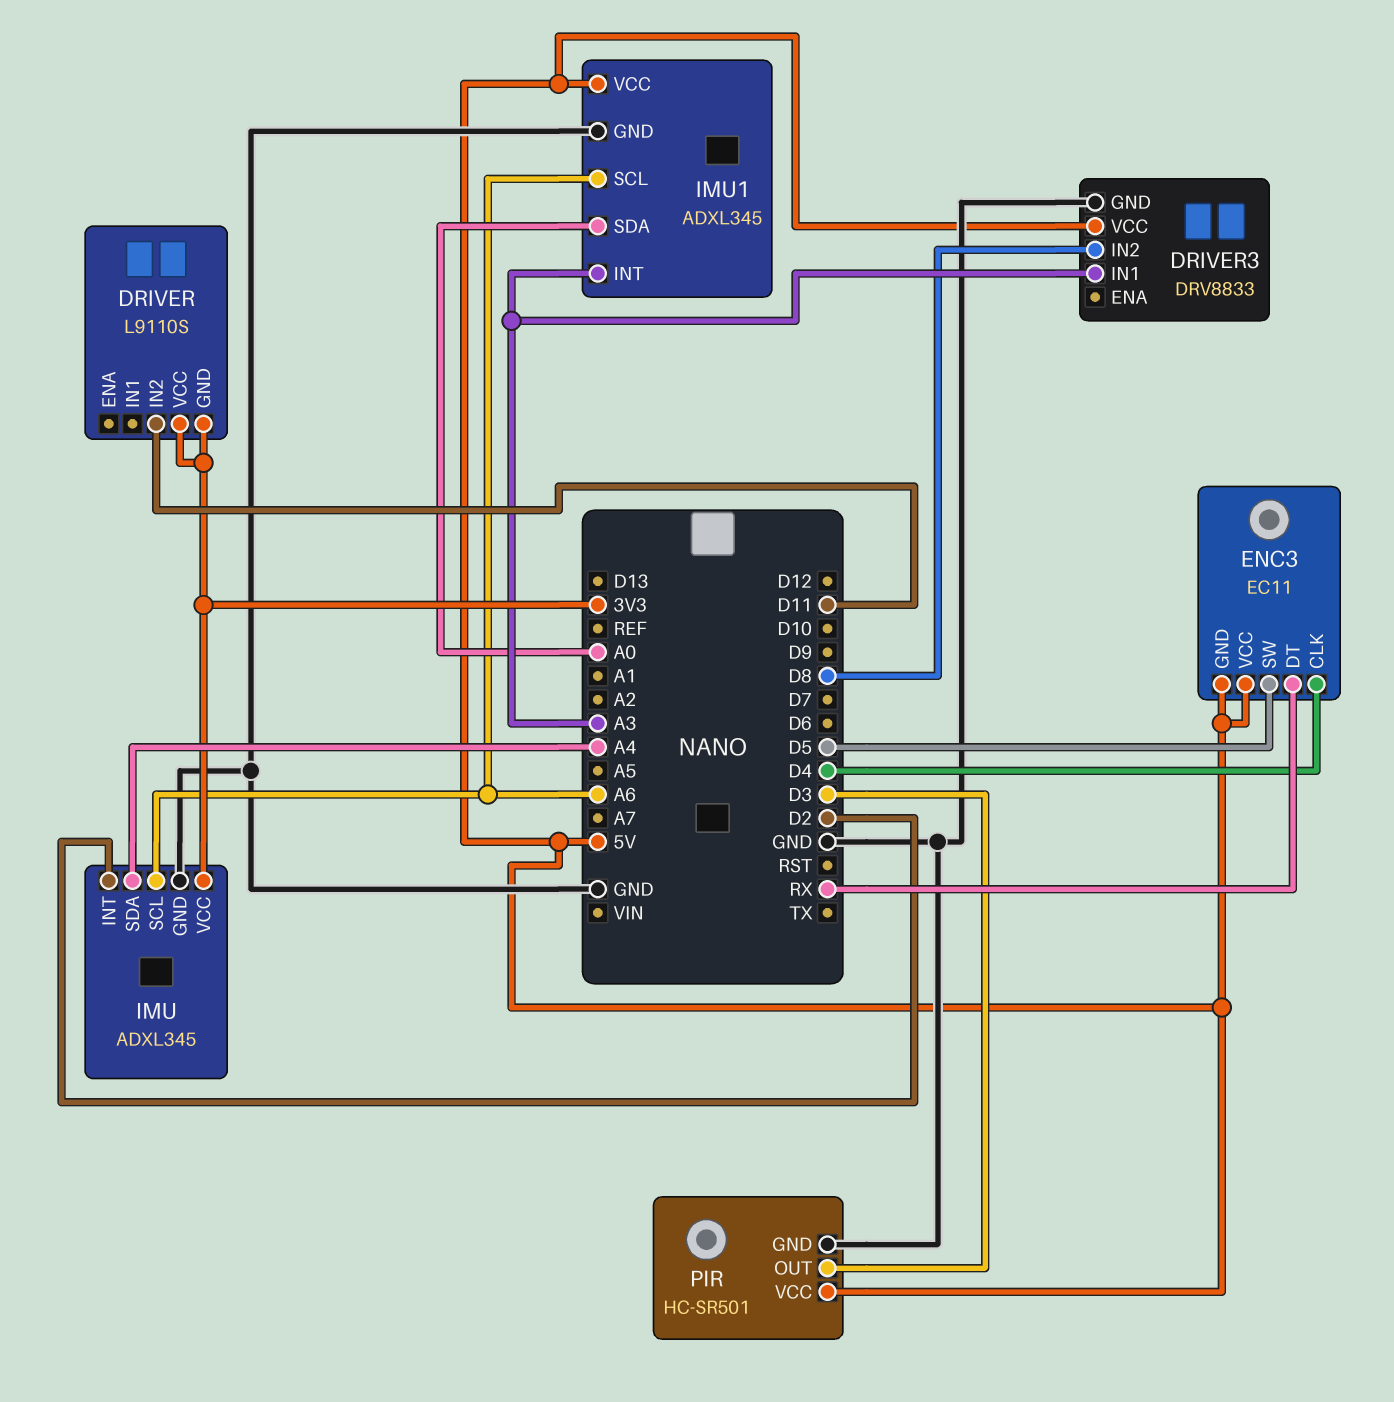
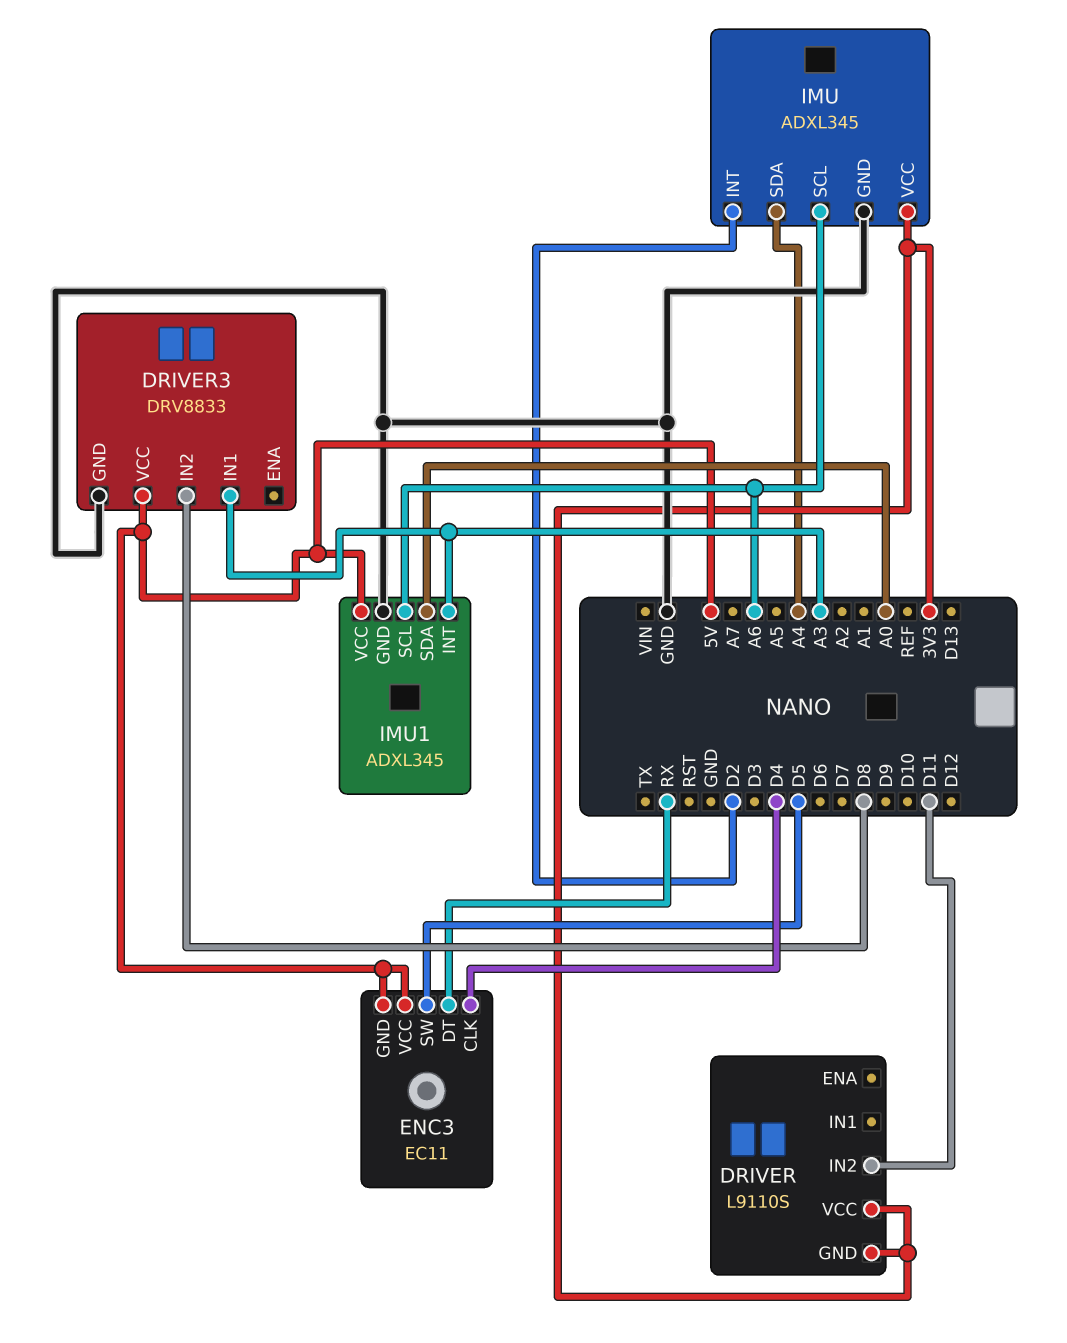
PIR: HC-SR501 -> none
PIR pin GND: GND -> none
PIR pin OUT: D3 -> none
PIR pin VCC: 5V -> none

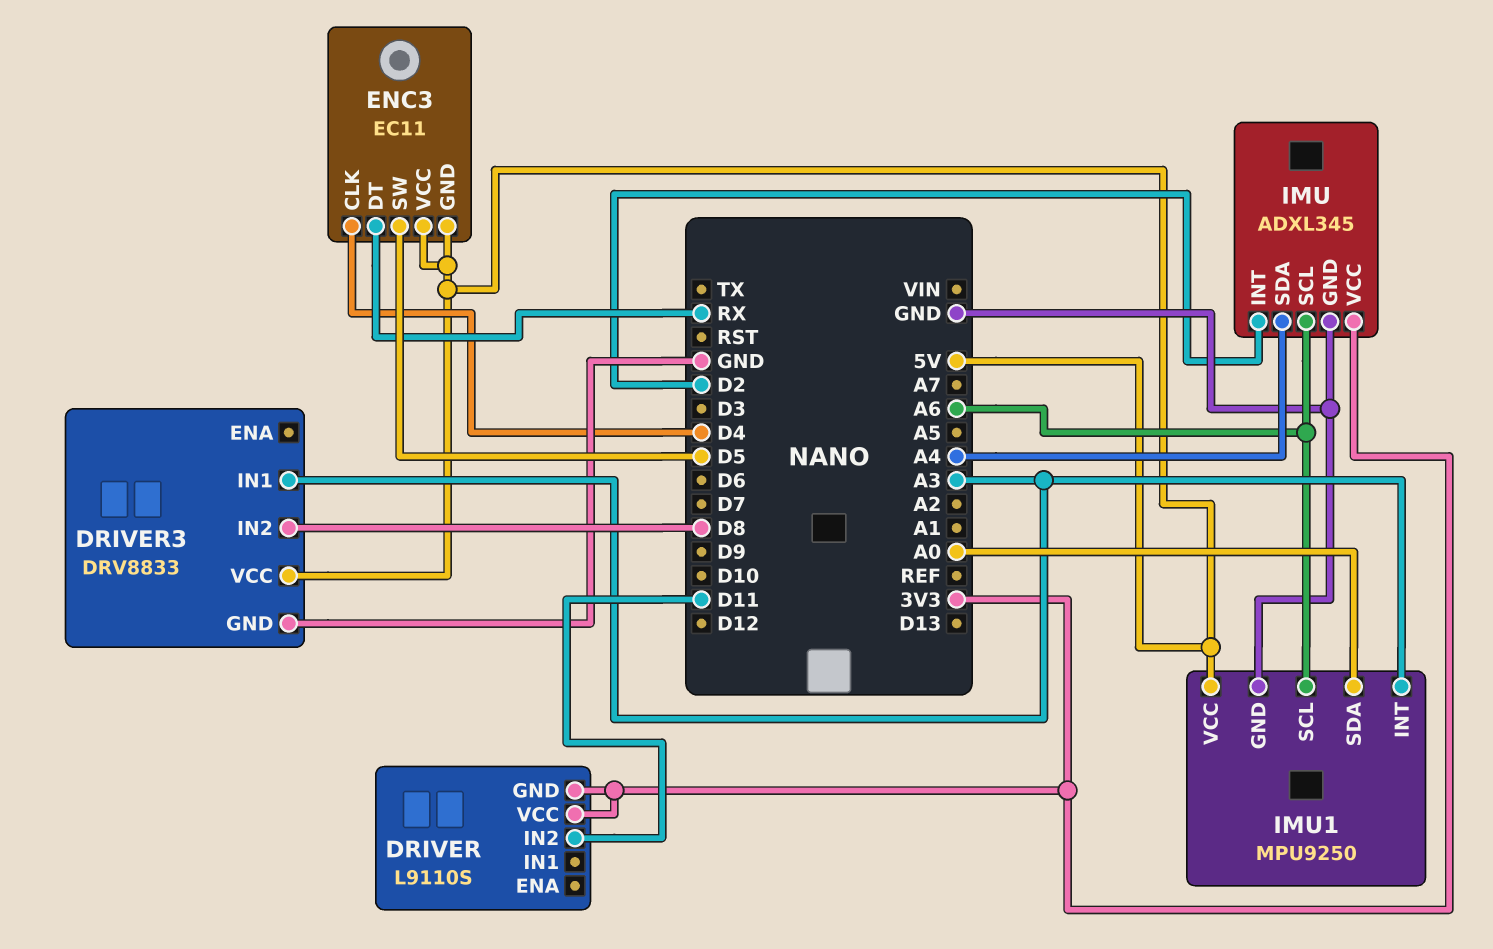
IMU1: ADXL345 -> MPU9250

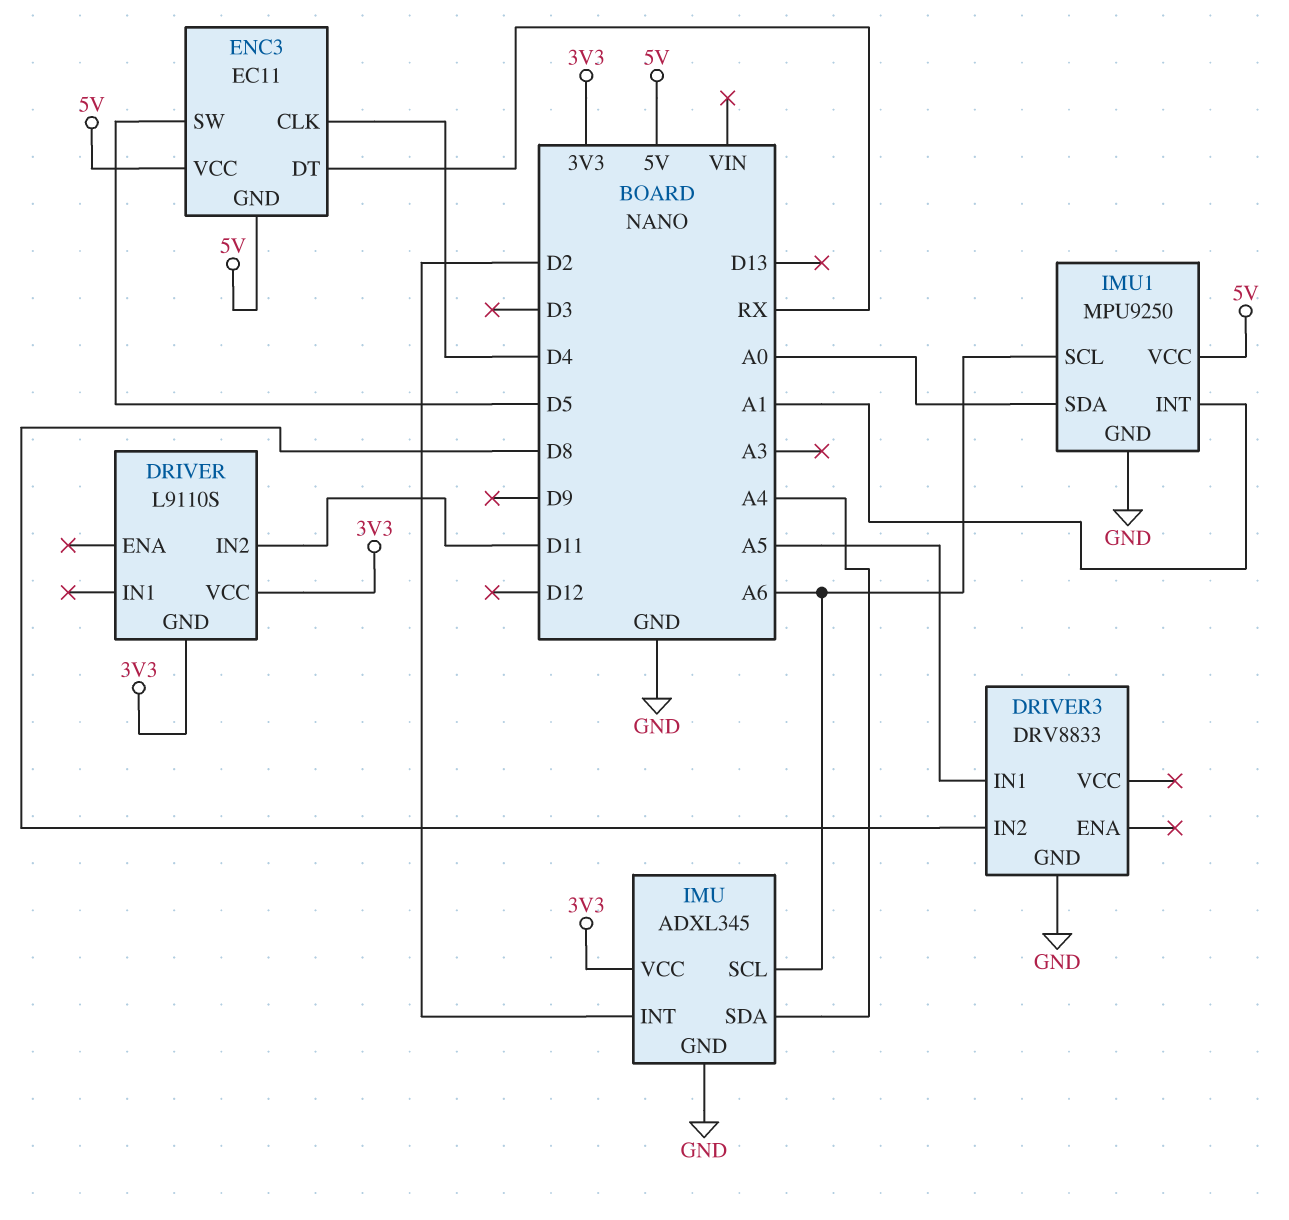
DRIVER3 pin IN1: A3 -> A5
DRIVER3 pin VCC: 5V -> none
IMU1 pin INT: A3 -> A1

